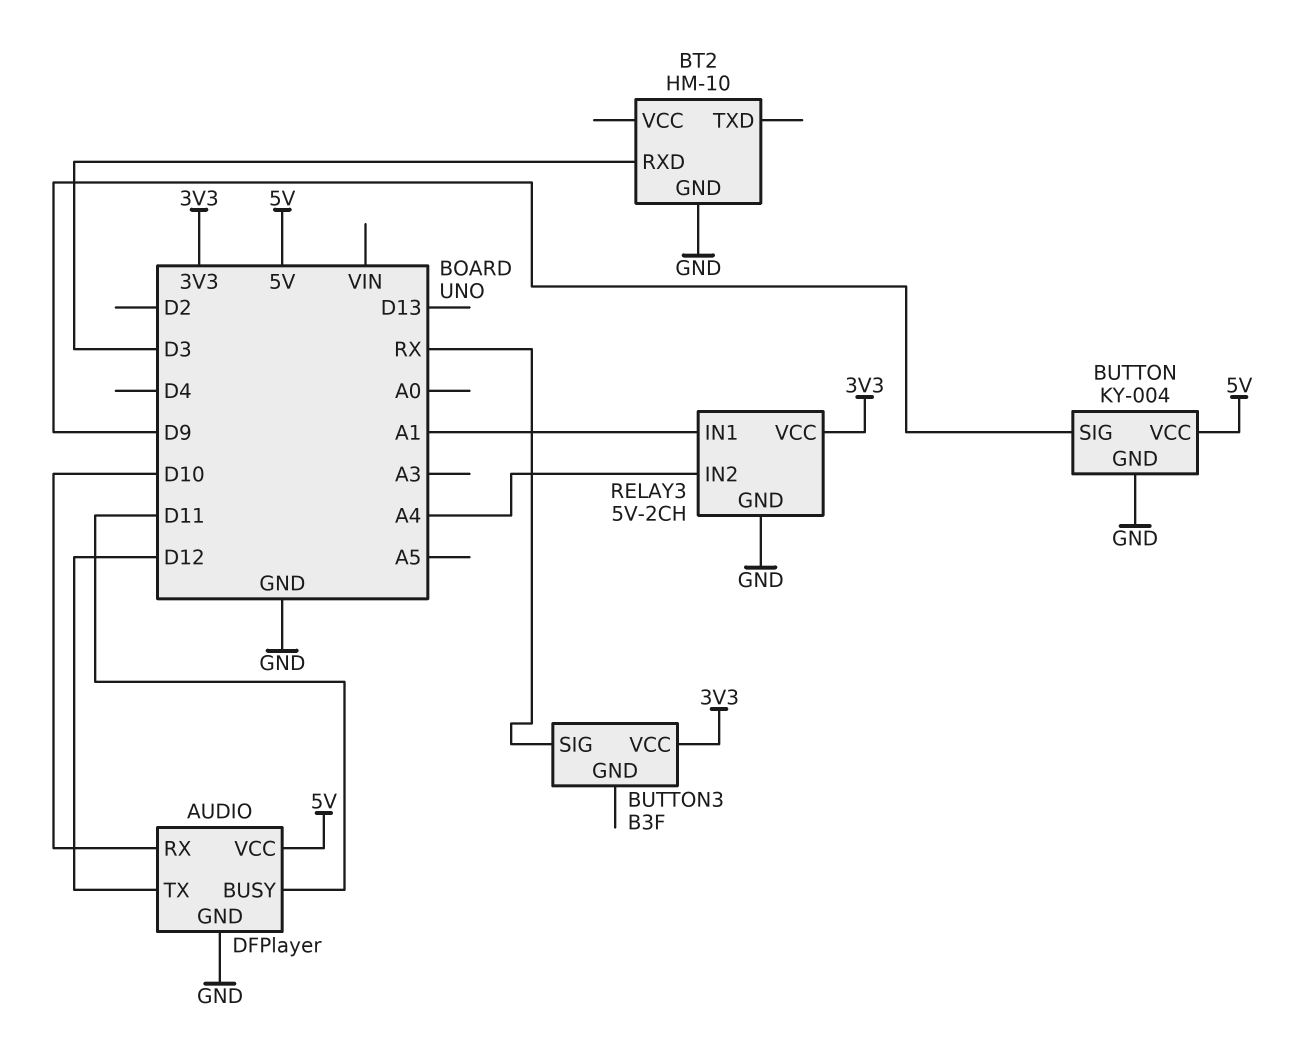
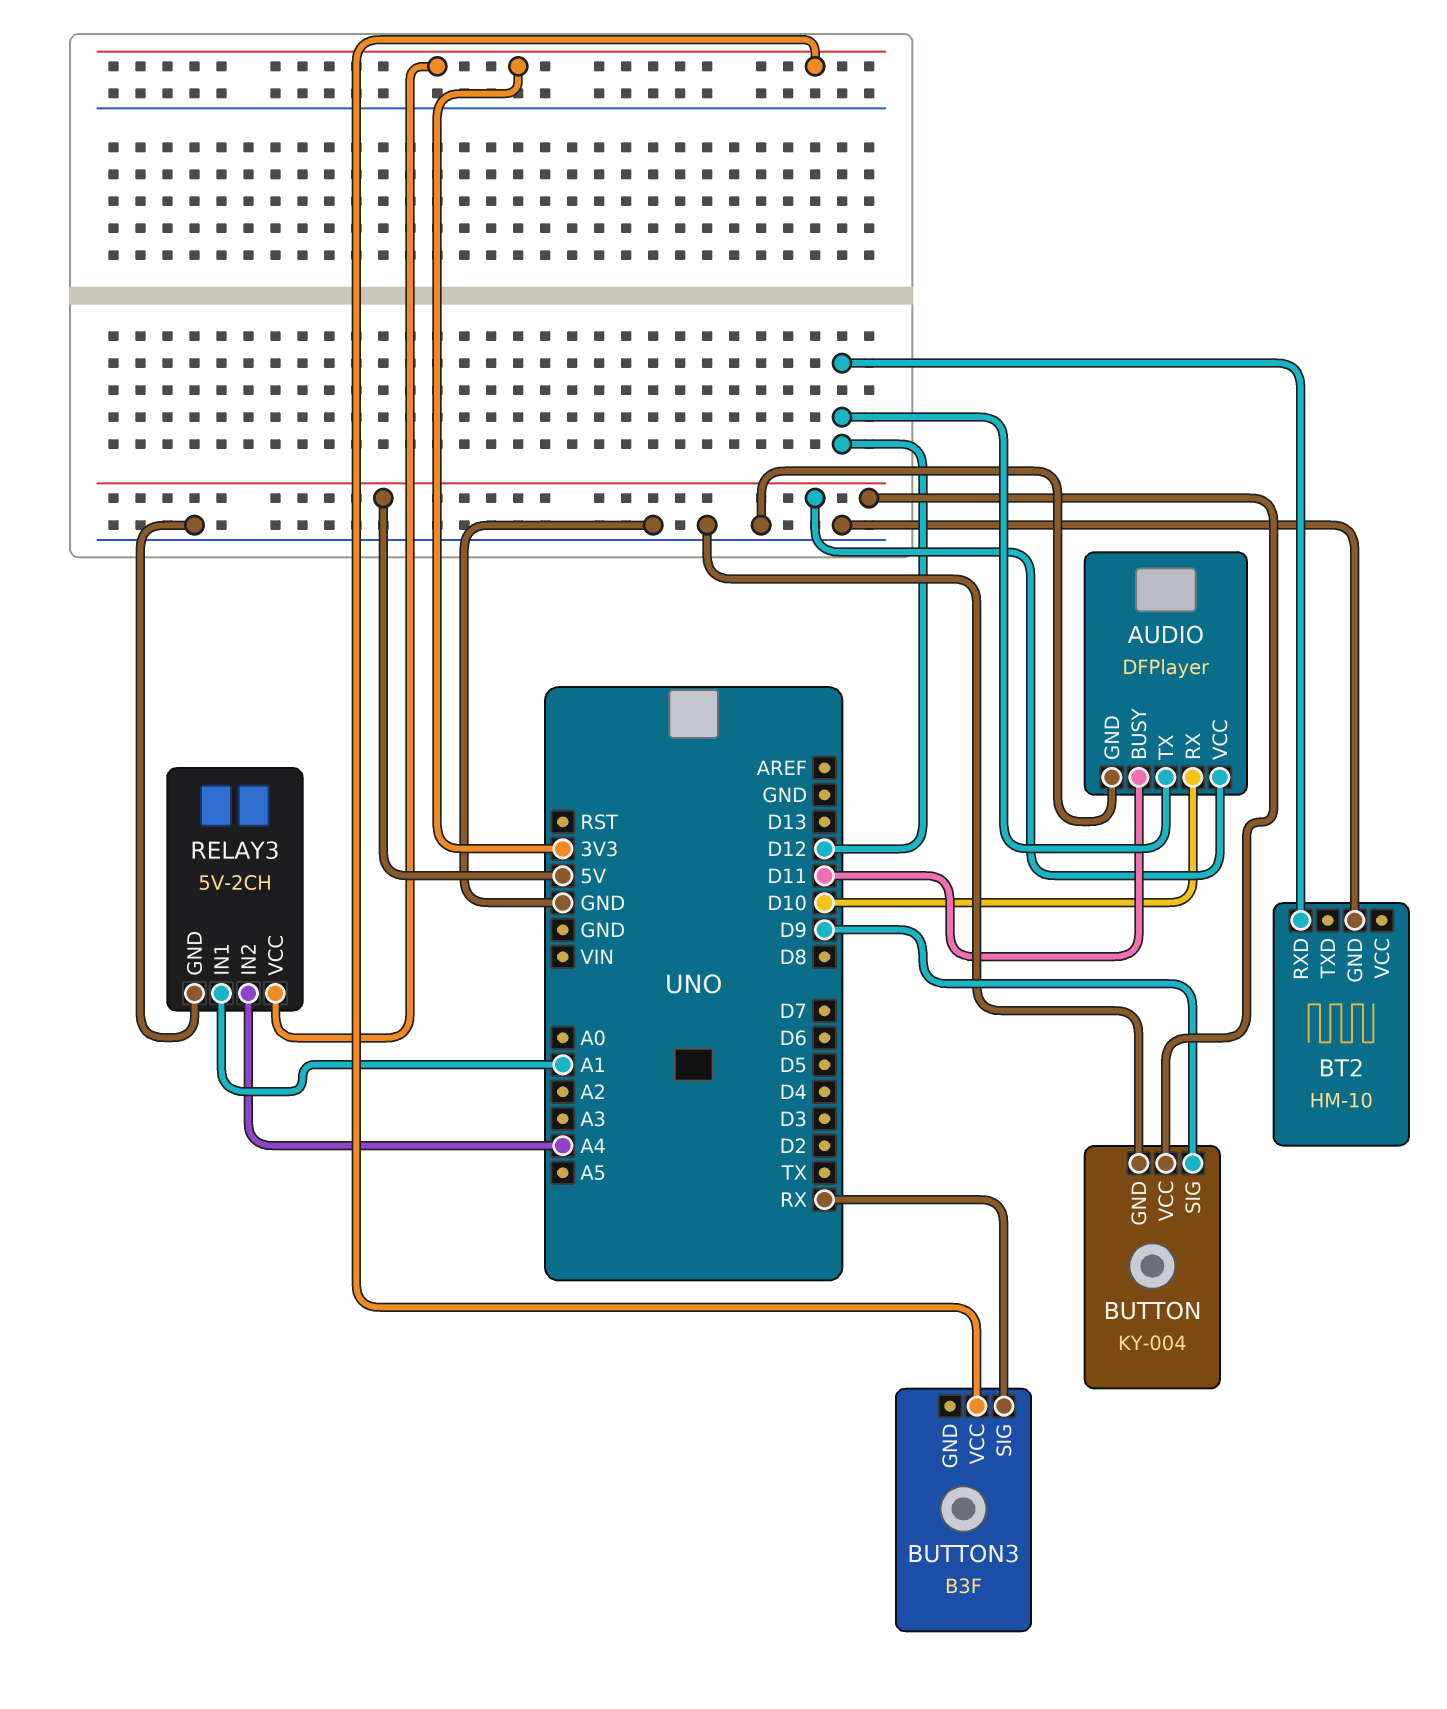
BT2 pin RXD: D3 -> D12

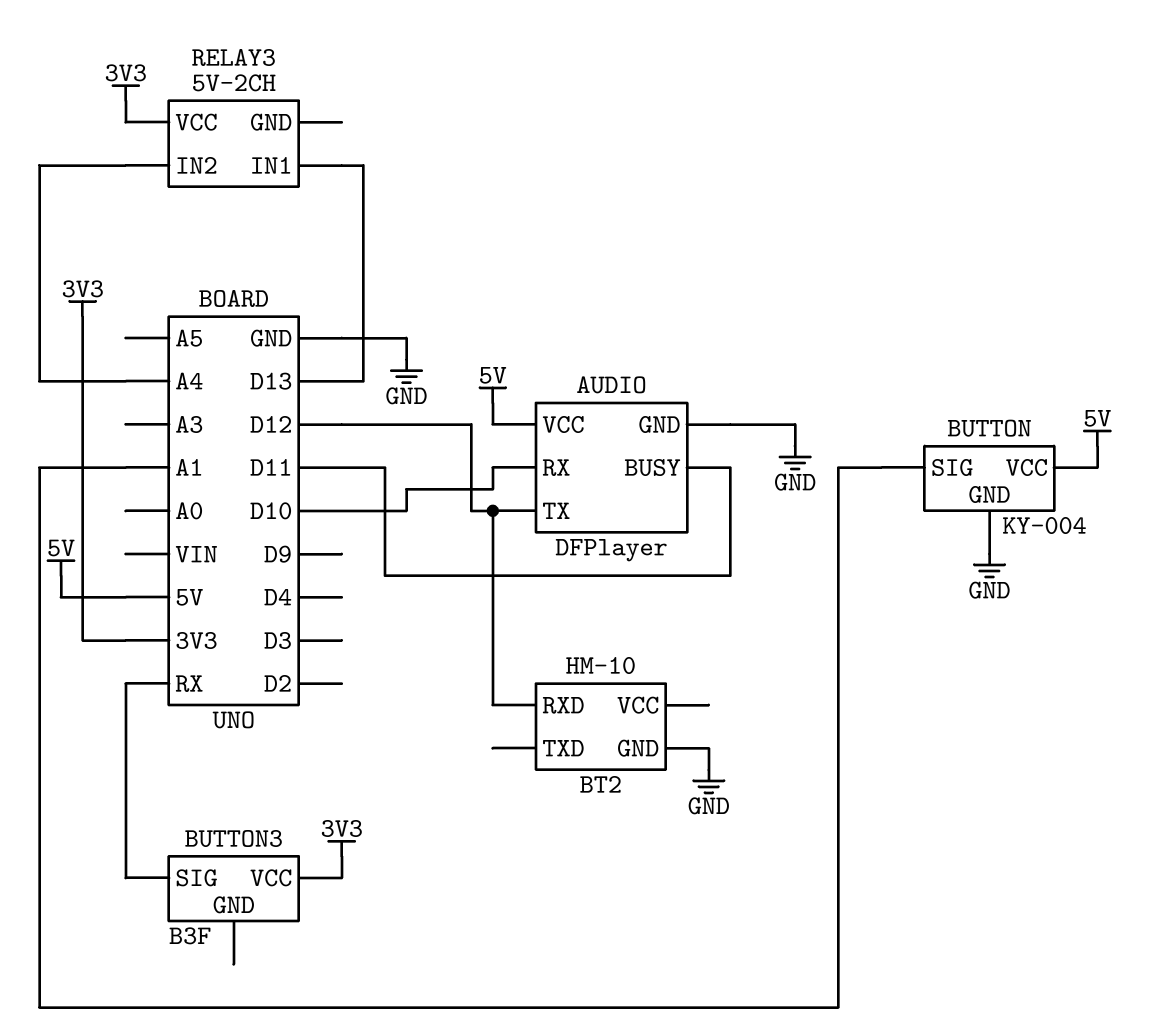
BUTTON pin SIG: D9 -> A1
RELAY3 pin GND: GND -> none
RELAY3 pin IN1: A1 -> D13

